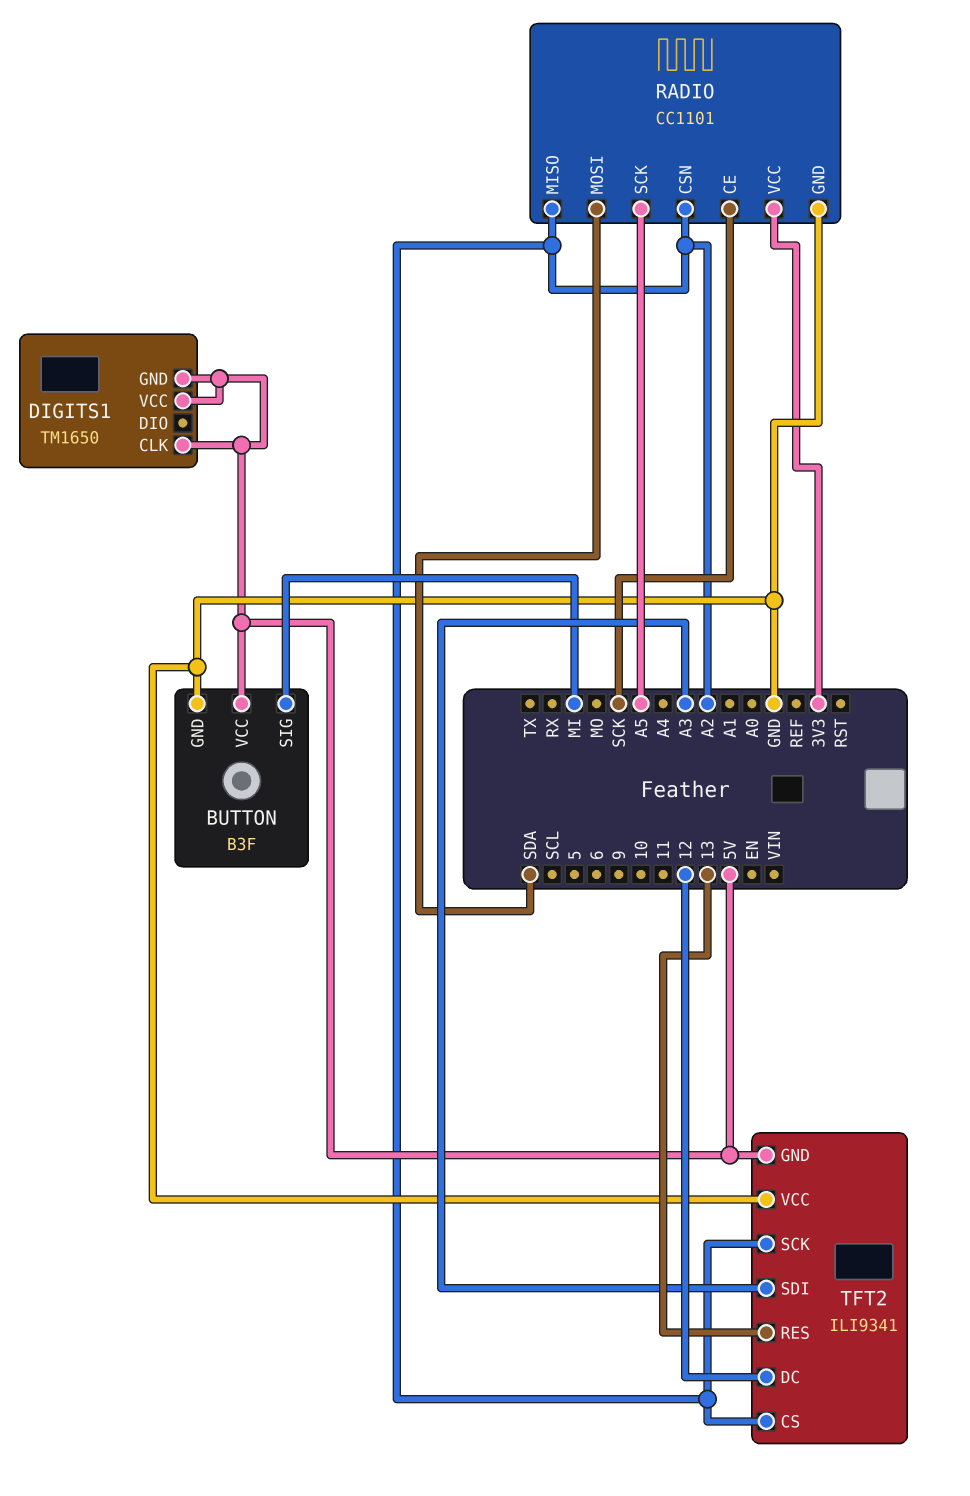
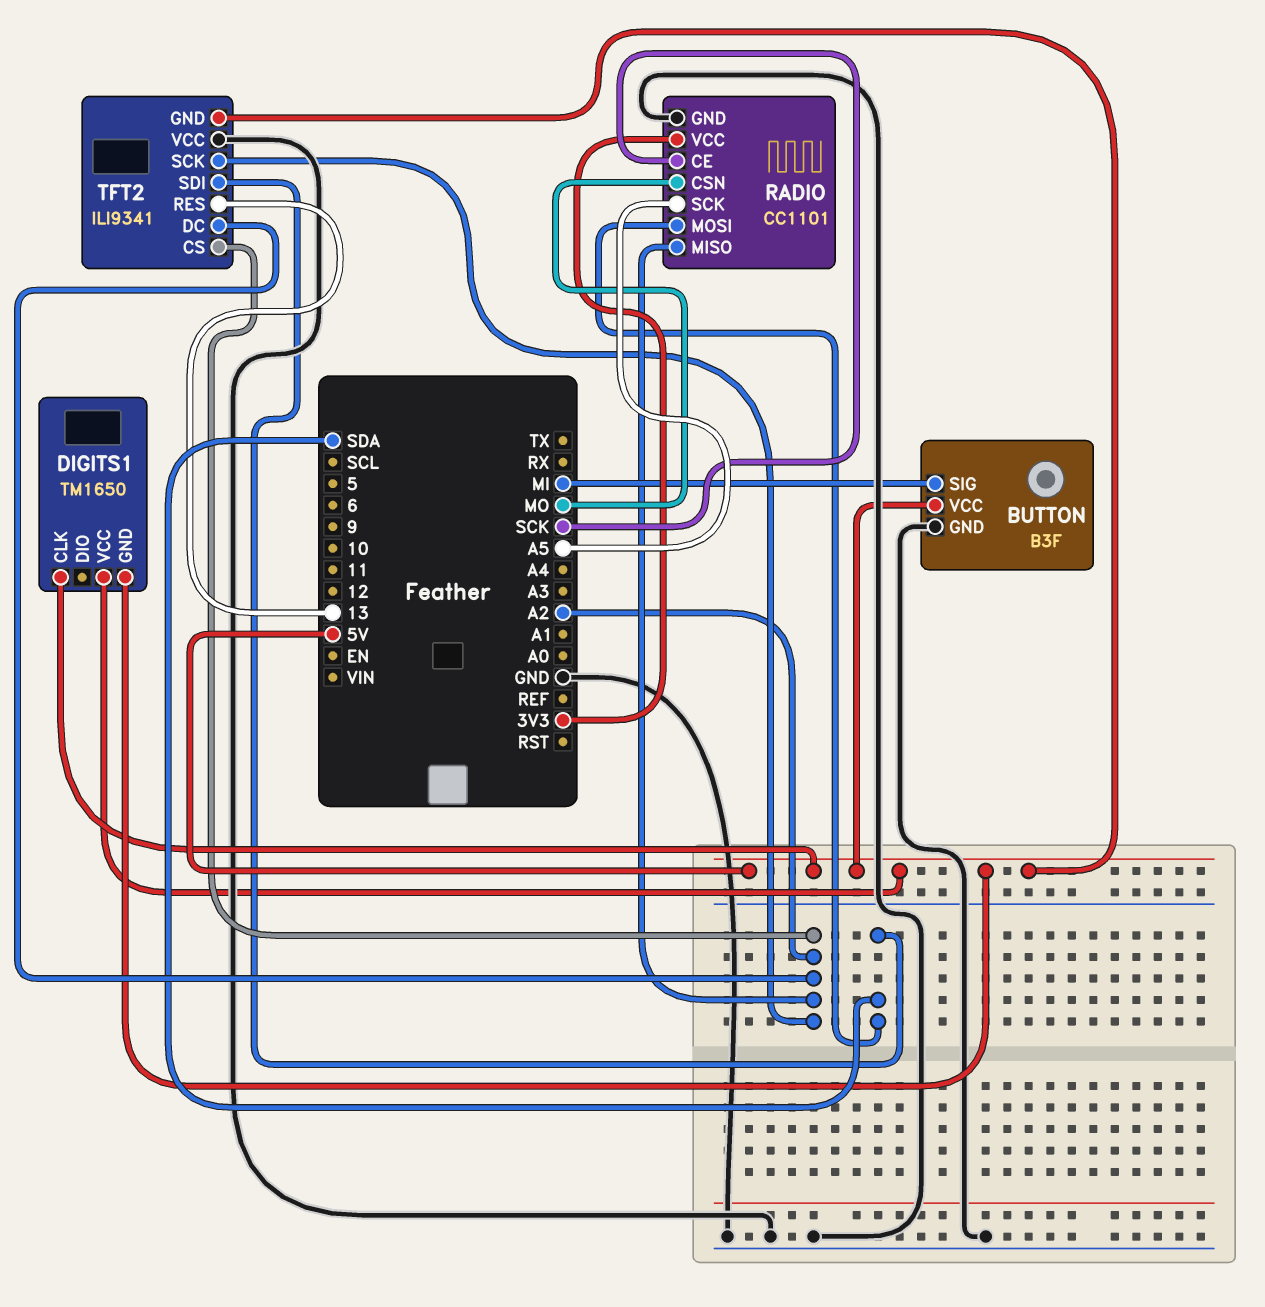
RADIO pin CSN: A2 -> MO
TFT2 pin DC: 12 -> A2
TFT2 pin SDI: A3 -> SDA

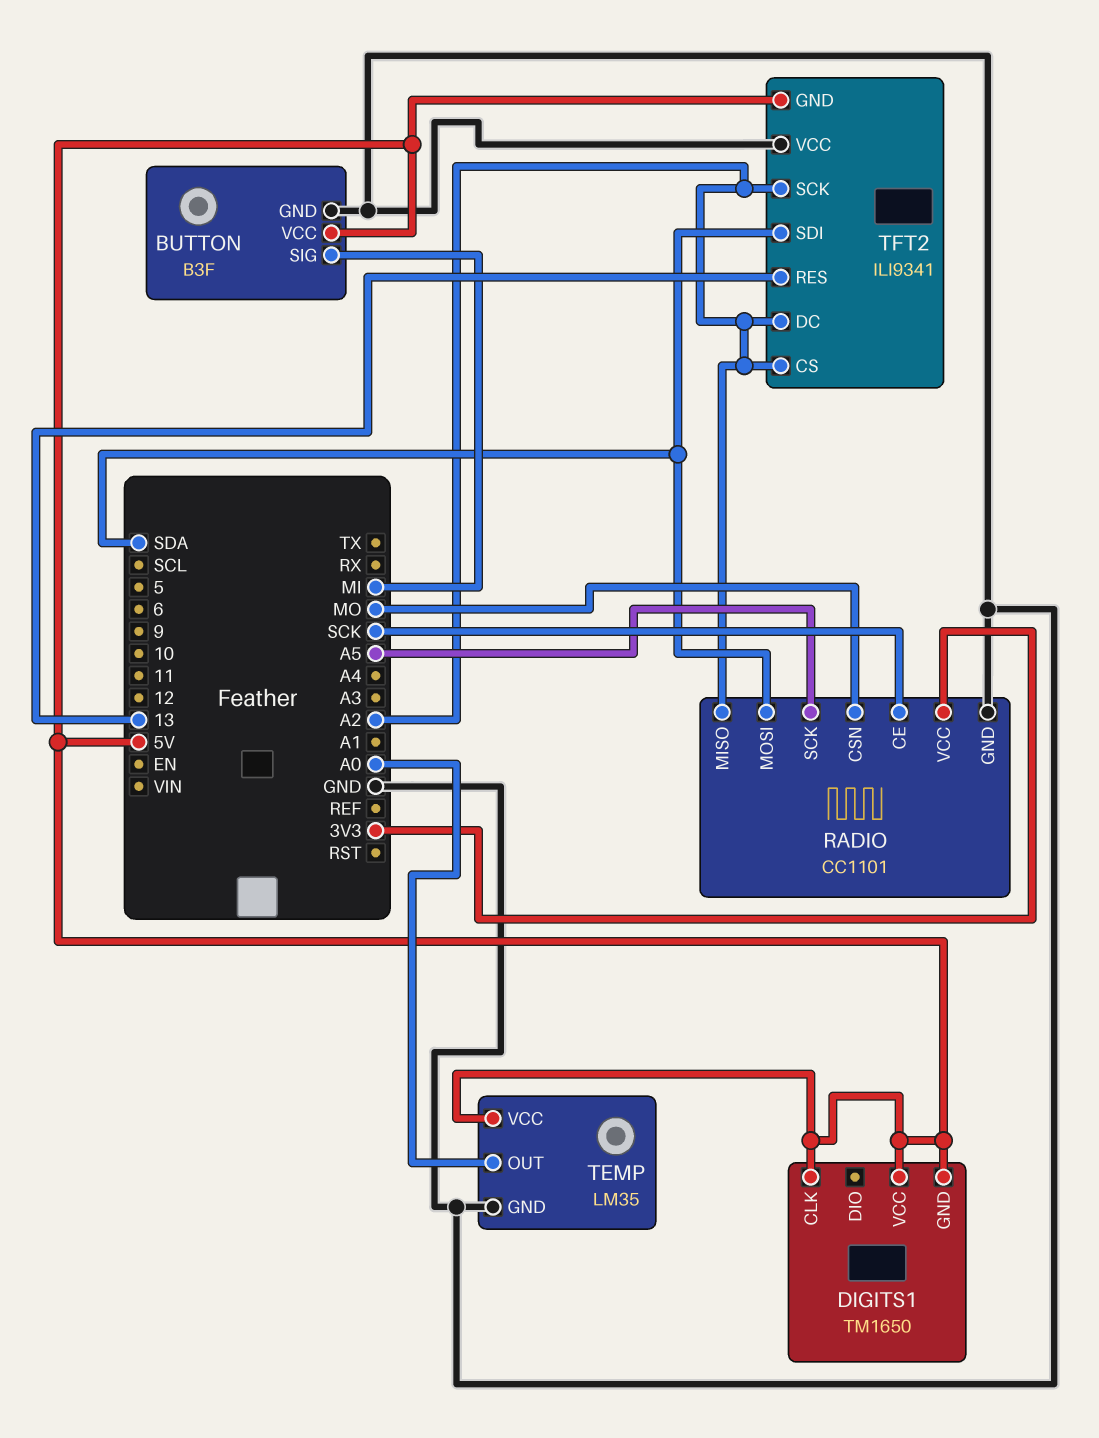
TEMP: none -> LM35
TEMP pin GND: none -> GND
TEMP pin OUT: none -> A0
TEMP pin VCC: none -> 5V

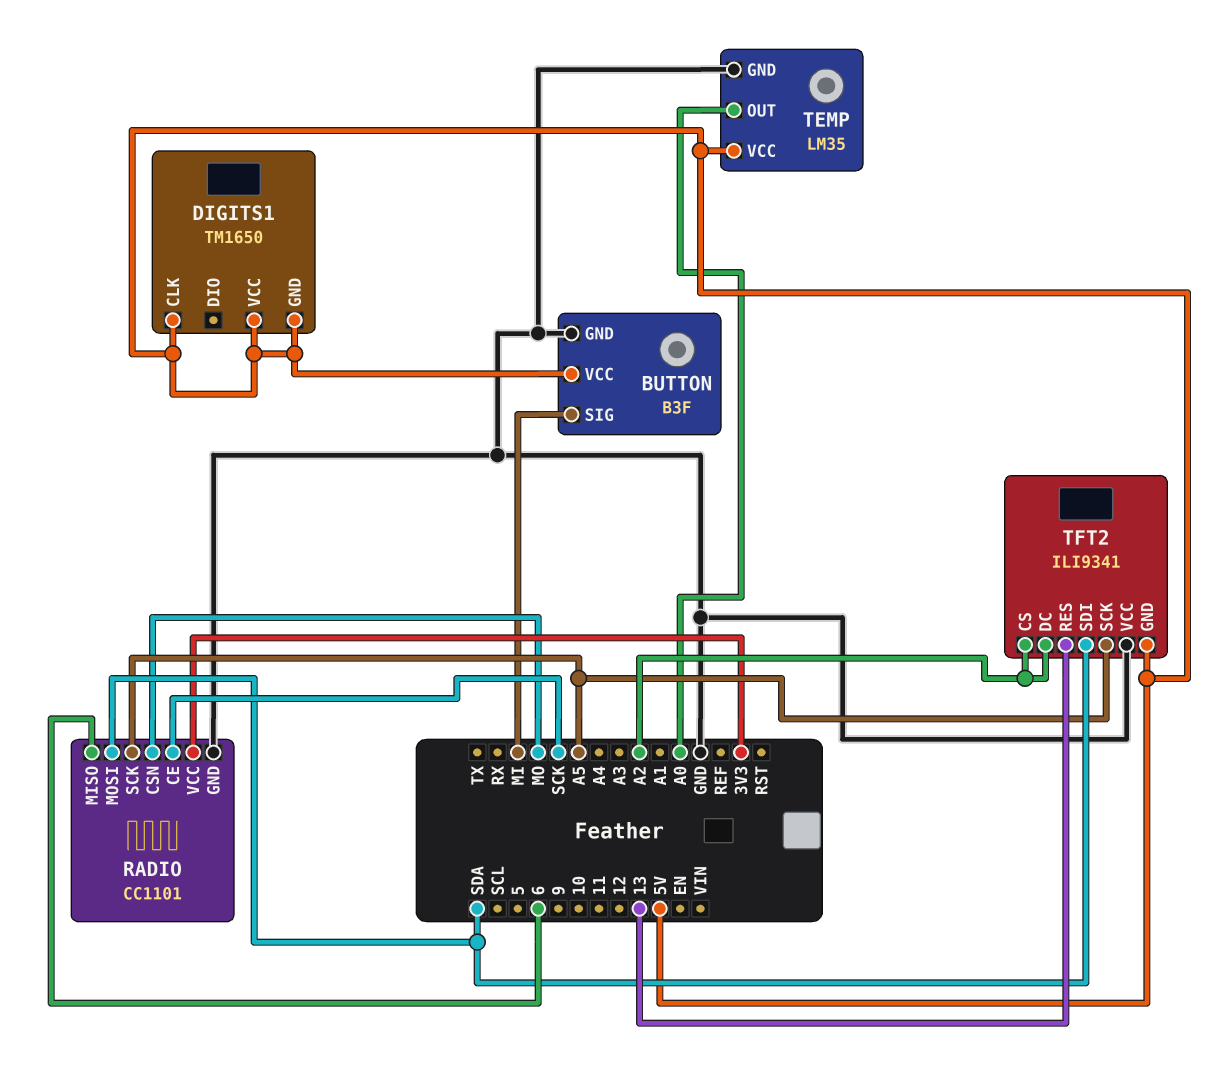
RADIO pin MISO: A2 -> 6
TFT2 pin SCK: A2 -> A5

